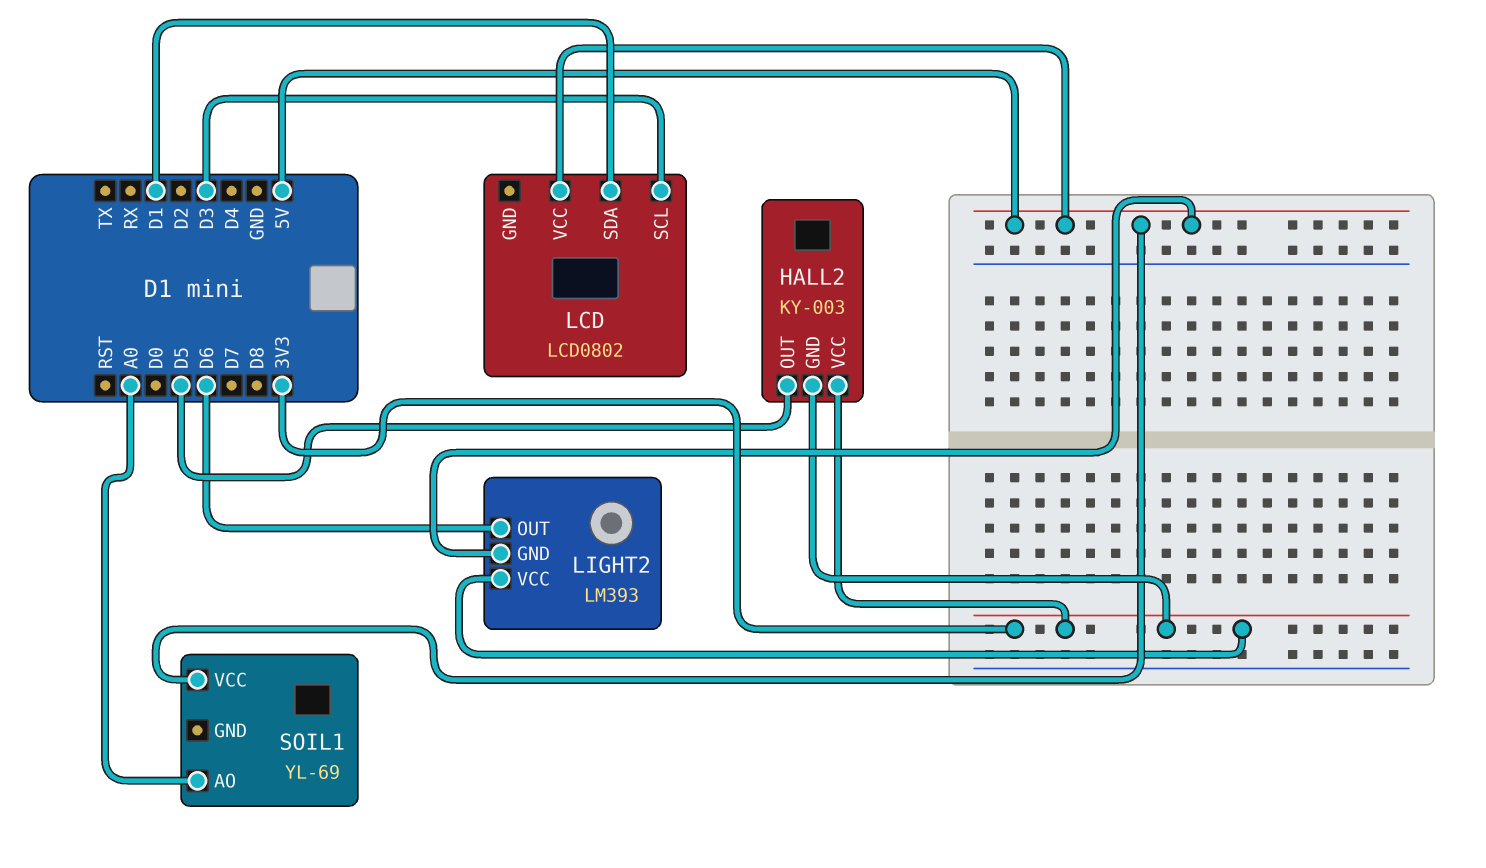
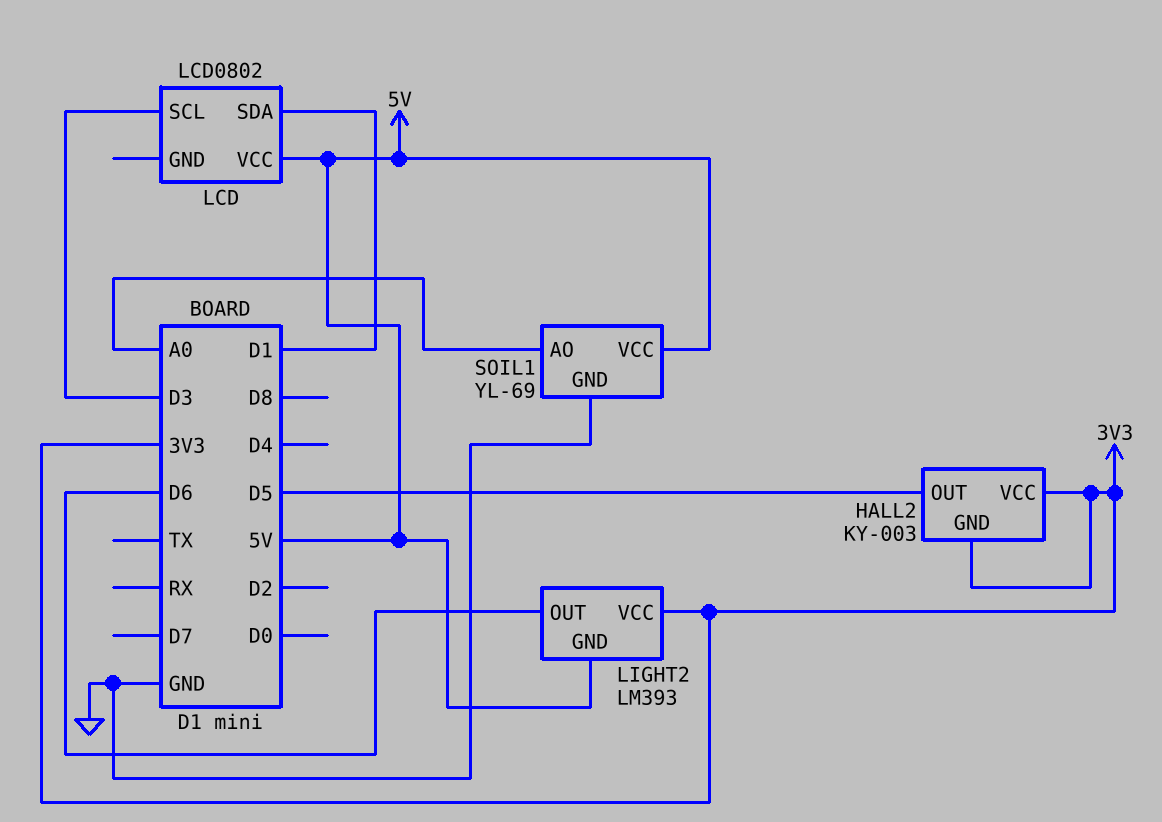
SOIL1 pin GND: none -> GND

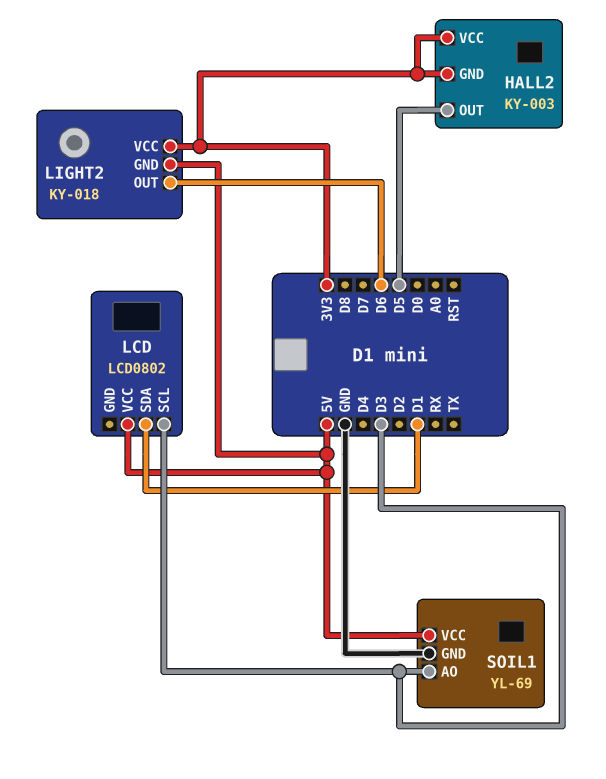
LIGHT2: LM393 -> KY-018
SOIL1 pin AO: A0 -> D3

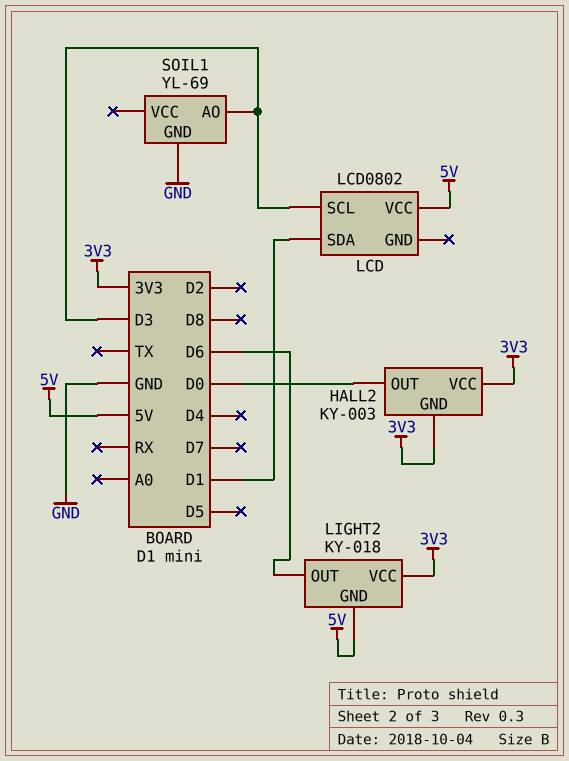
HALL2 pin OUT: D5 -> D0
SOIL1 pin VCC: 5V -> none

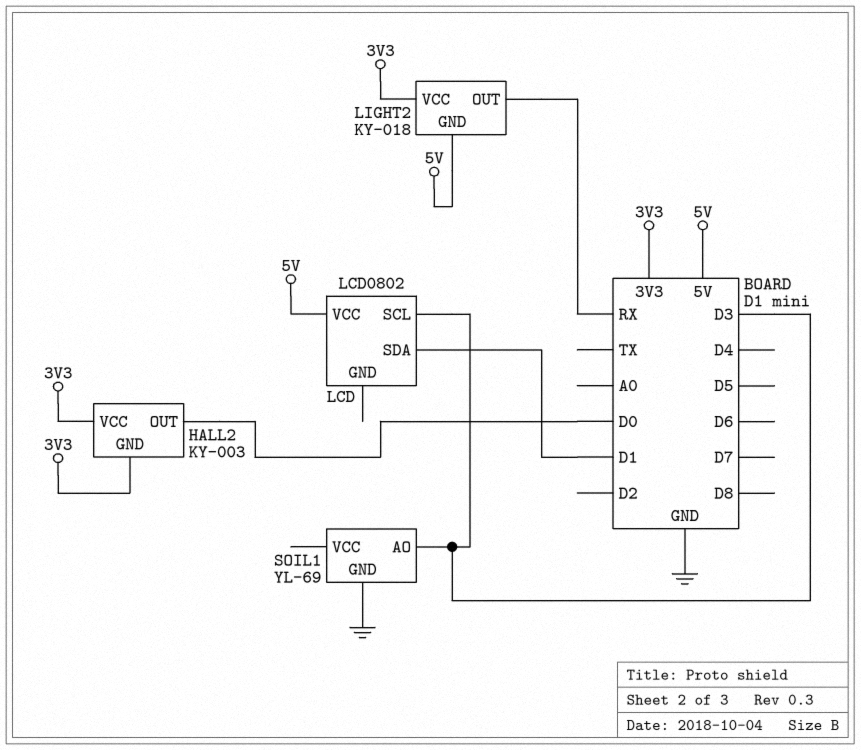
LIGHT2 pin OUT: D6 -> RX

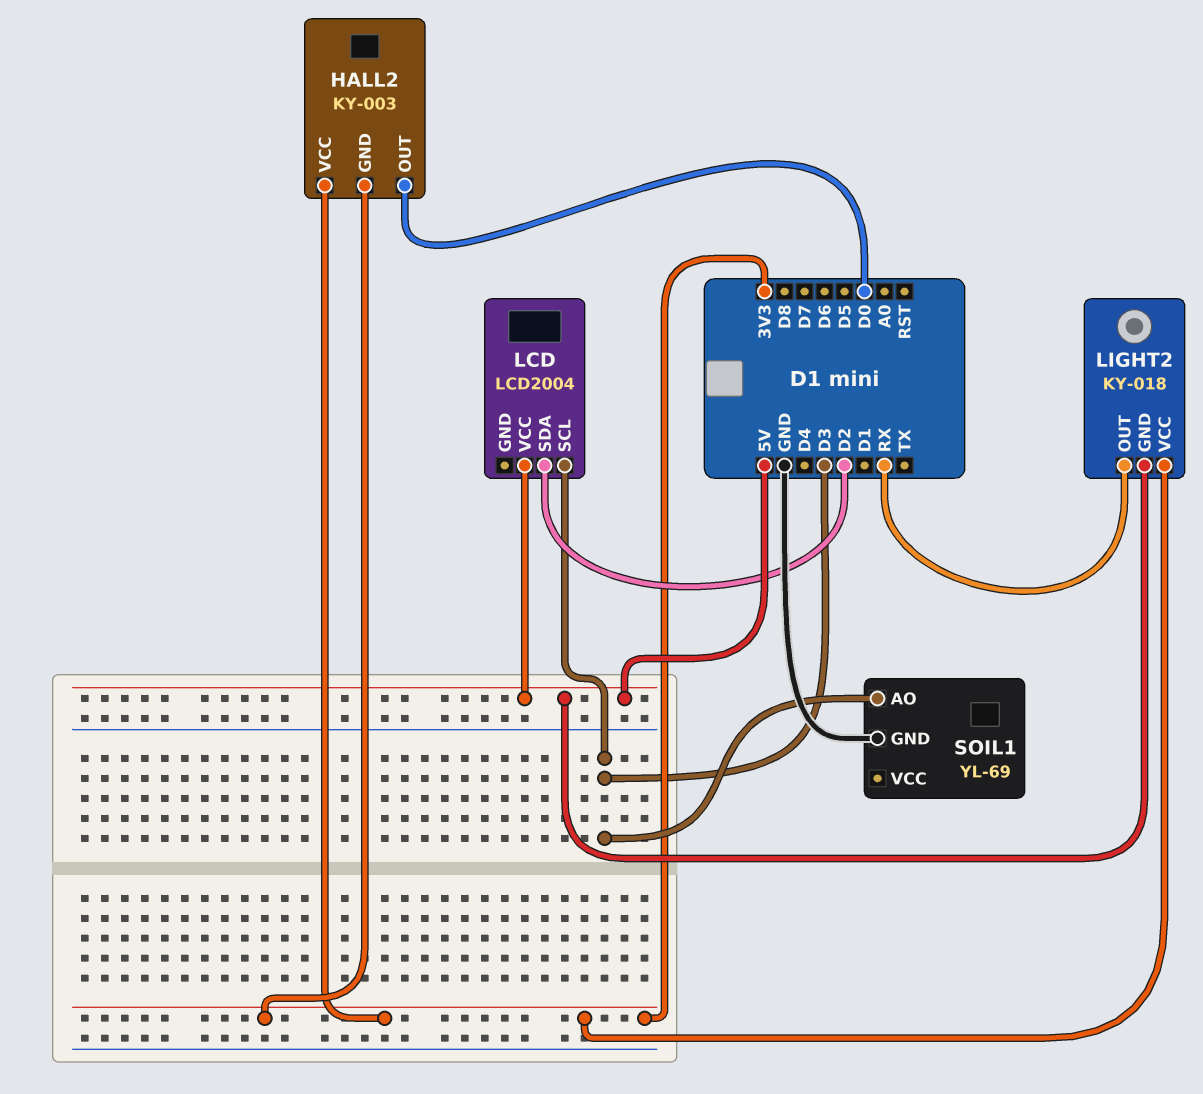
LCD: LCD0802 -> LCD2004
LCD pin SDA: D1 -> D2

